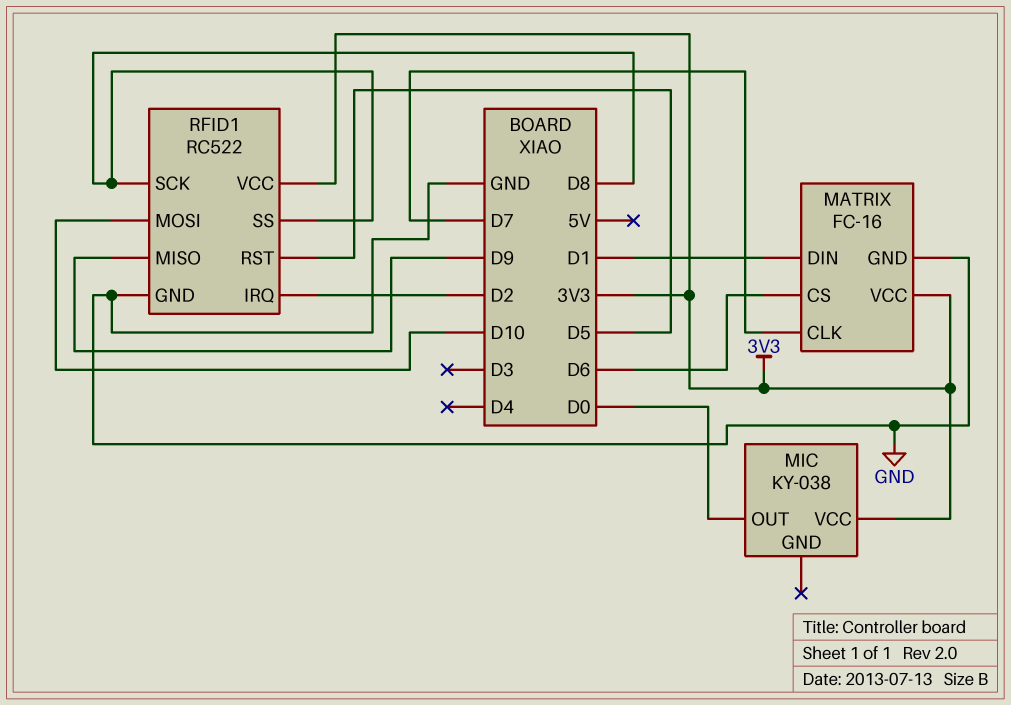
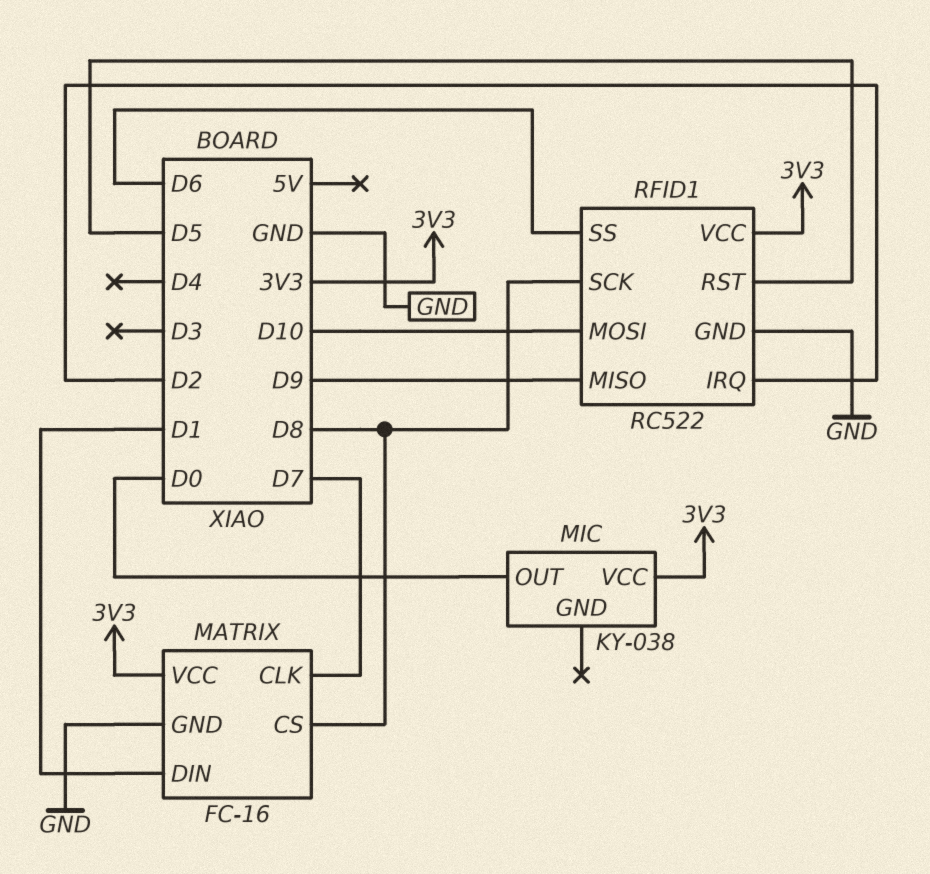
MATRIX pin CS: D6 -> D8
RFID1 pin SS: D8 -> D6

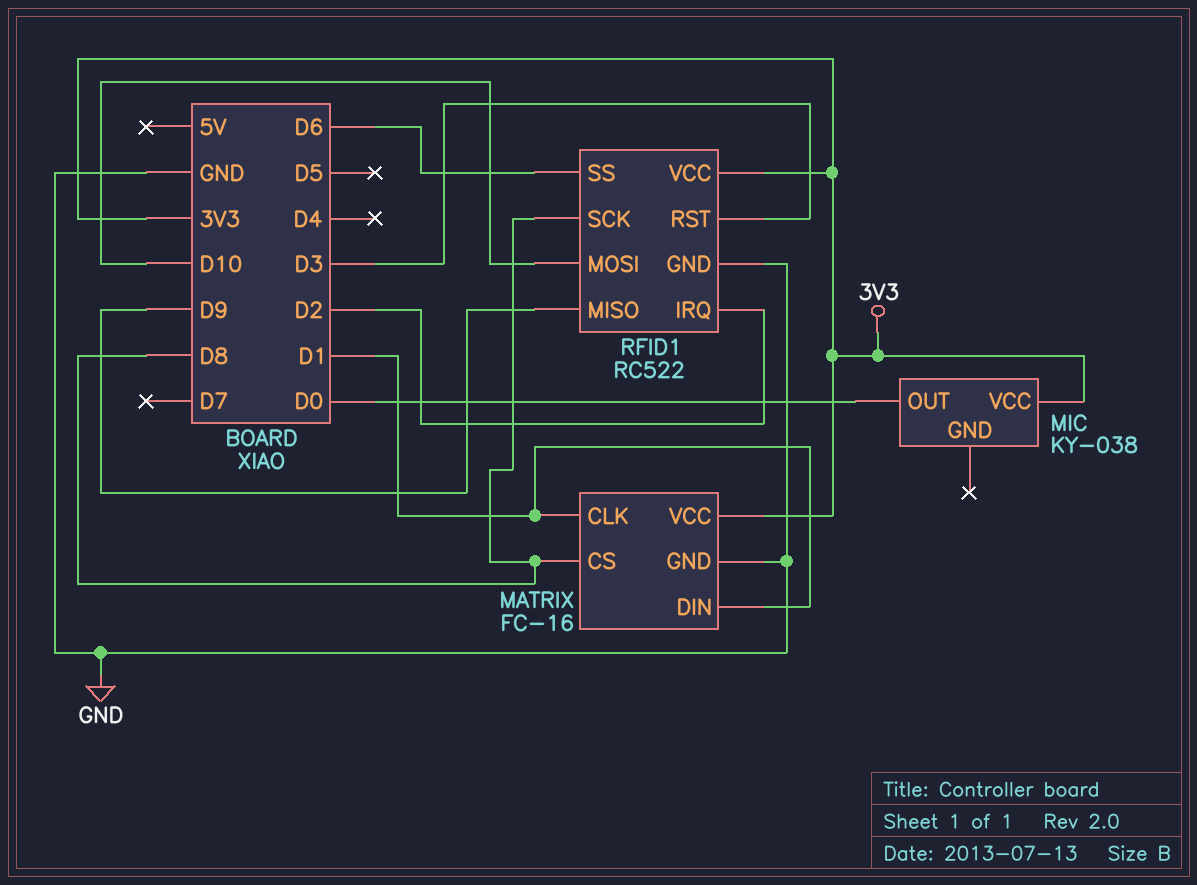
MATRIX pin CLK: D7 -> D1
RFID1 pin RST: D5 -> D3

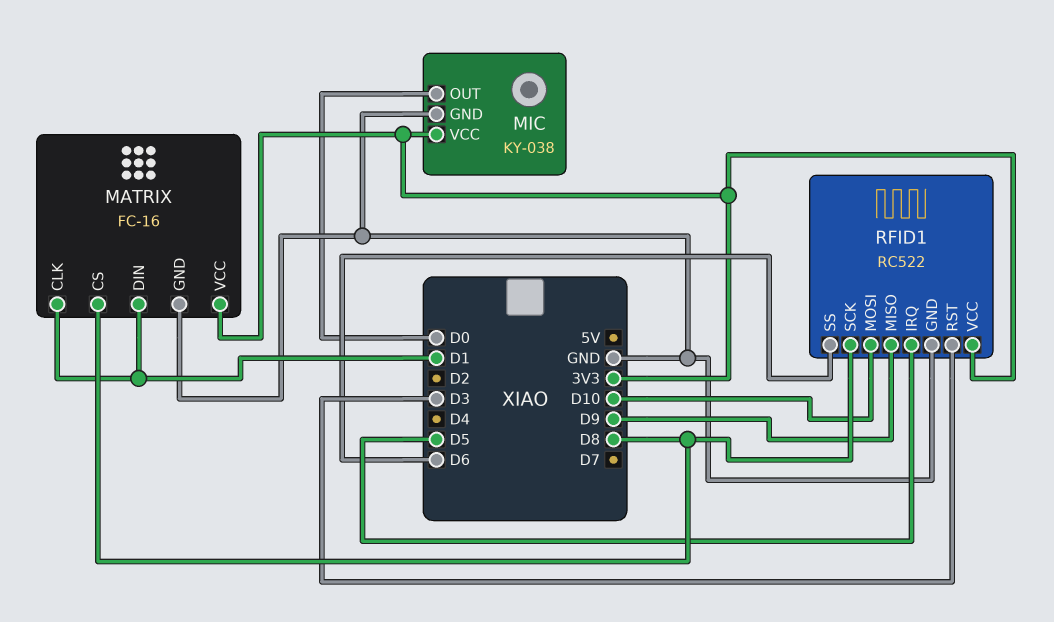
MIC pin GND: none -> GND
RFID1 pin IRQ: D2 -> D5

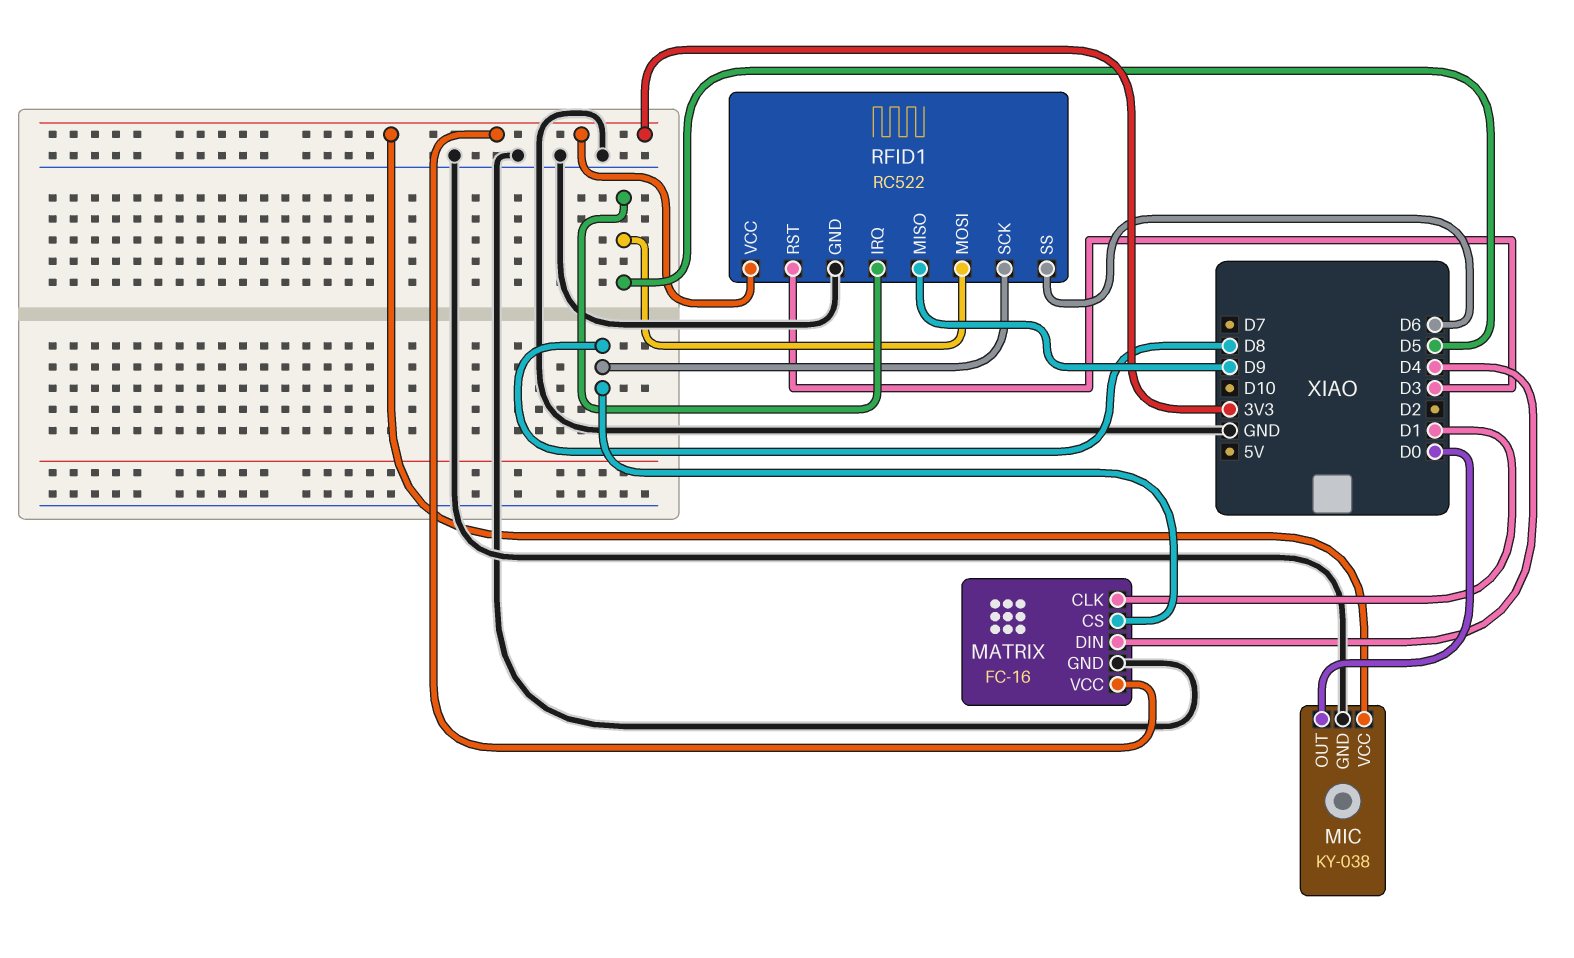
MATRIX pin DIN: D1 -> D4
RFID1 pin MOSI: D10 -> D5

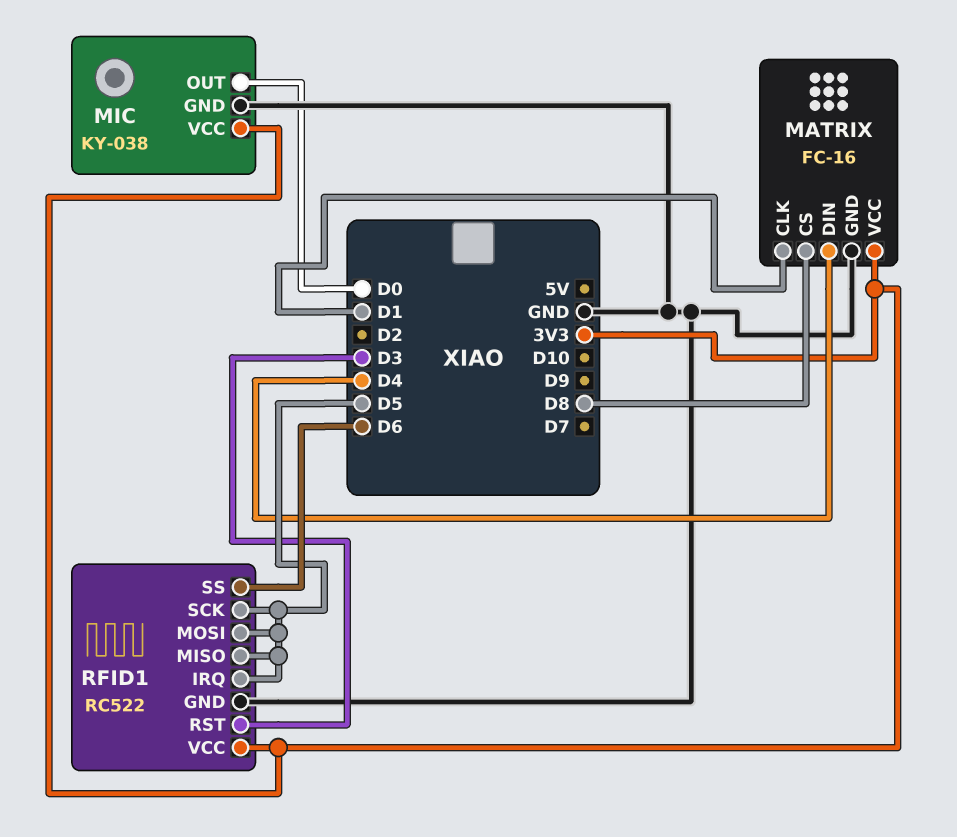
RFID1 pin MISO: D9 -> D5
RFID1 pin SCK: D8 -> D5

